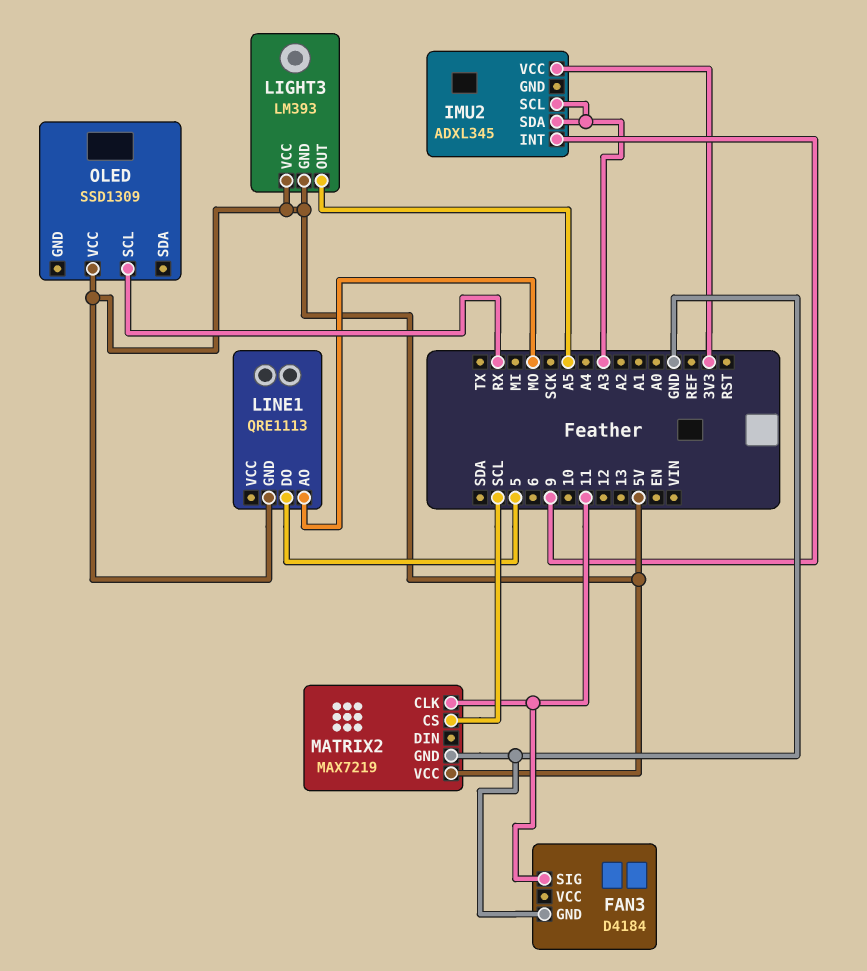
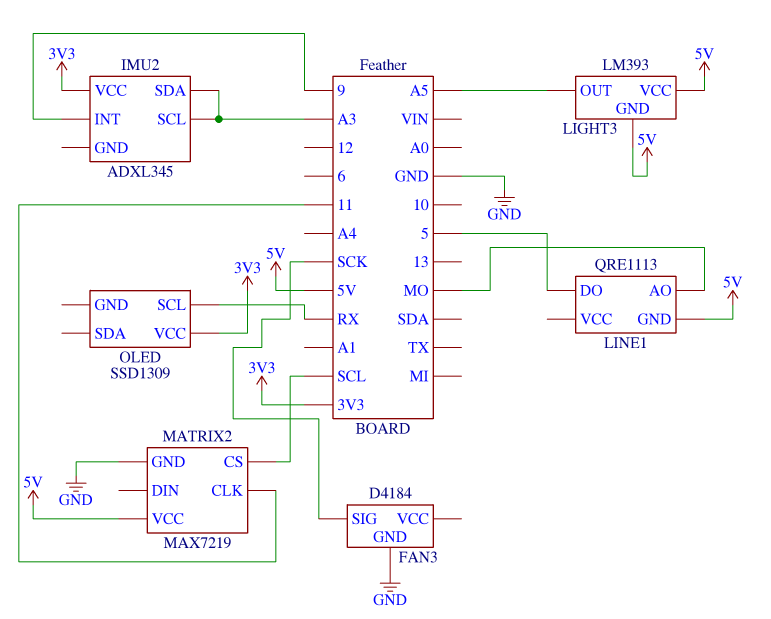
FAN3 pin SIG: 11 -> SCK
OLED pin VCC: 5V -> 3V3

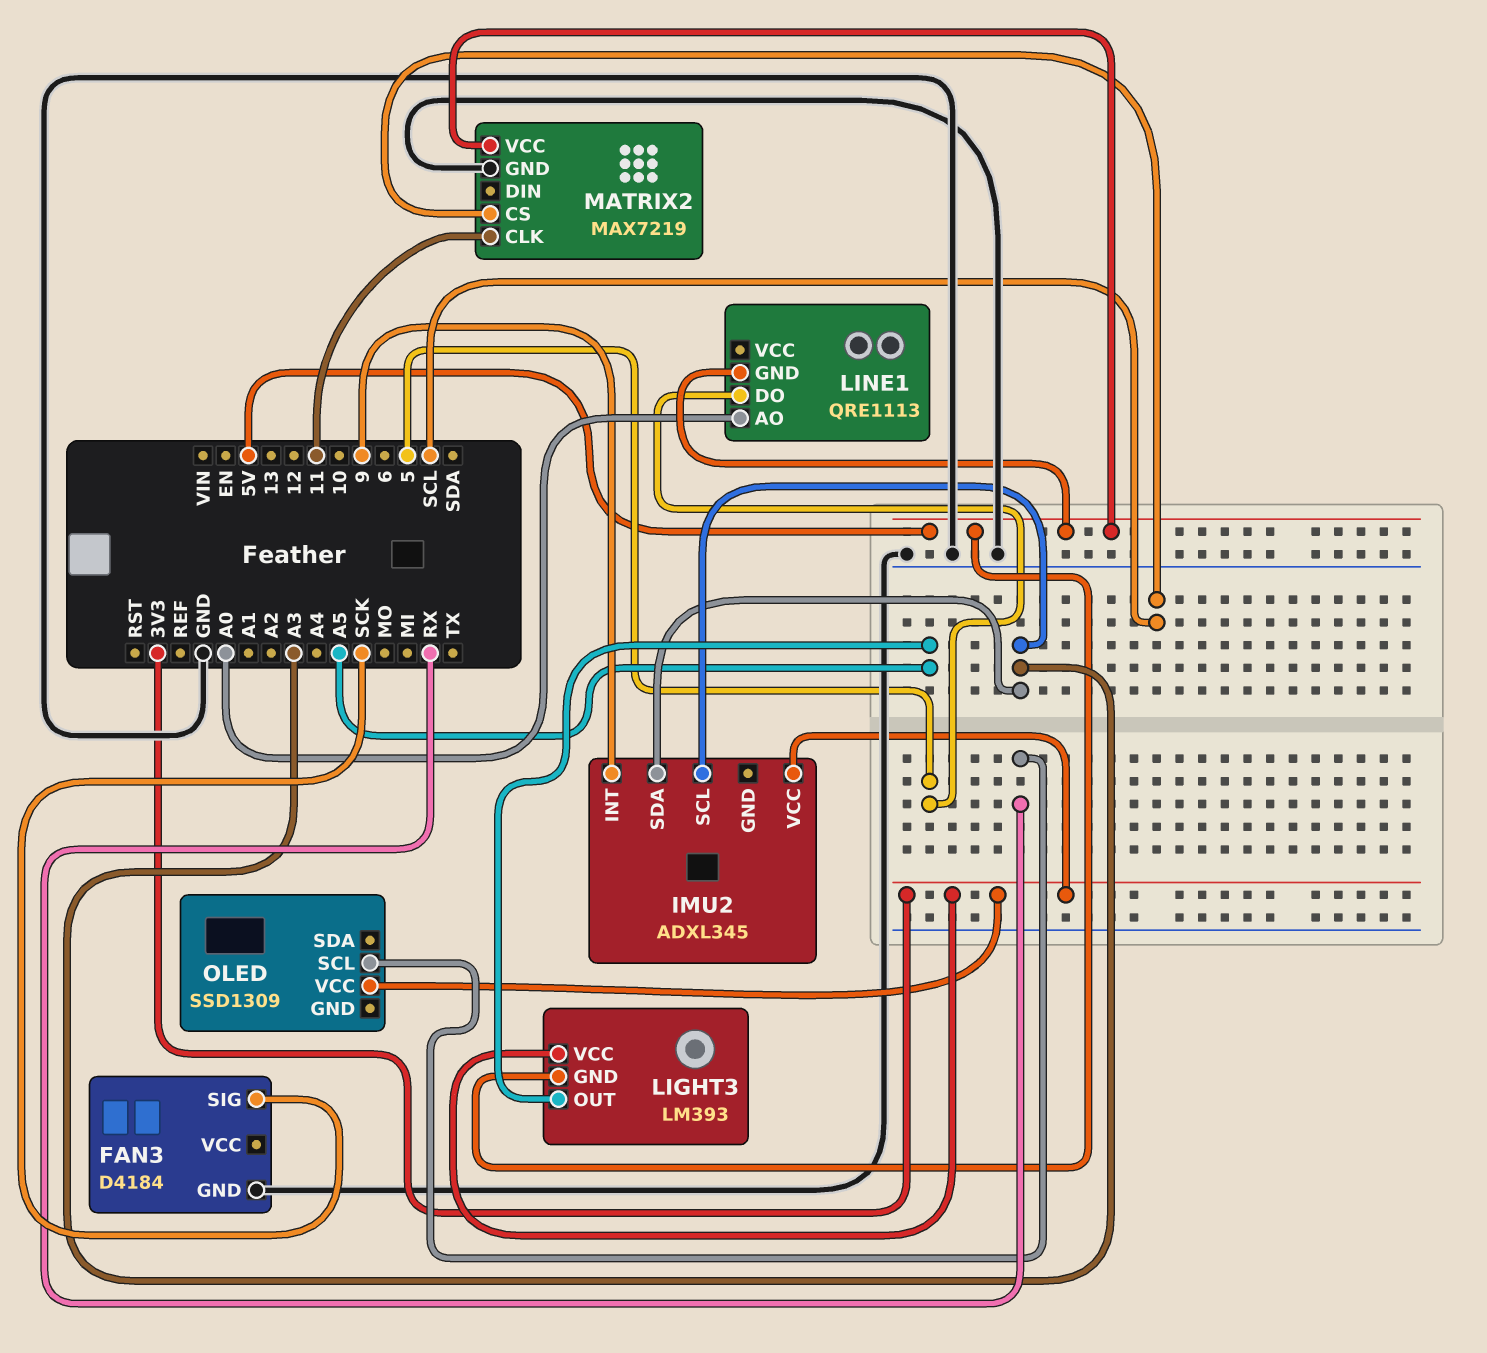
LIGHT3 pin VCC: 5V -> 3V3
LINE1 pin AO: MO -> A0

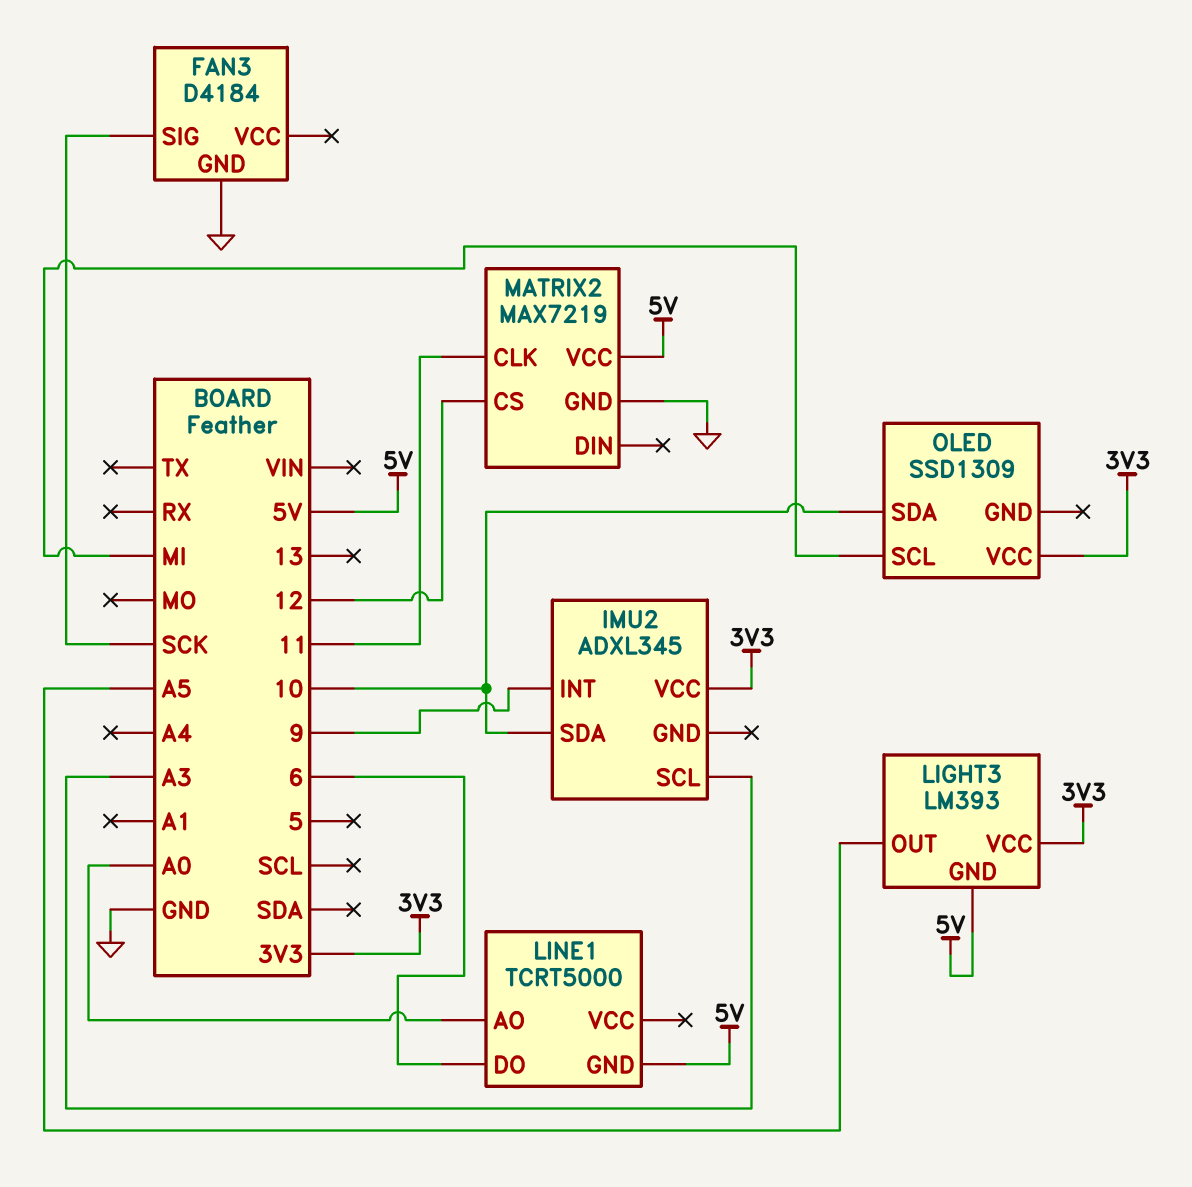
IMU2 pin SDA: A3 -> 10
LINE1: QRE1113 -> TCRT5000
LINE1 pin DO: 5 -> 6
MATRIX2 pin CS: SCL -> 12
OLED pin SCL: RX -> MI
OLED pin SDA: none -> 10

